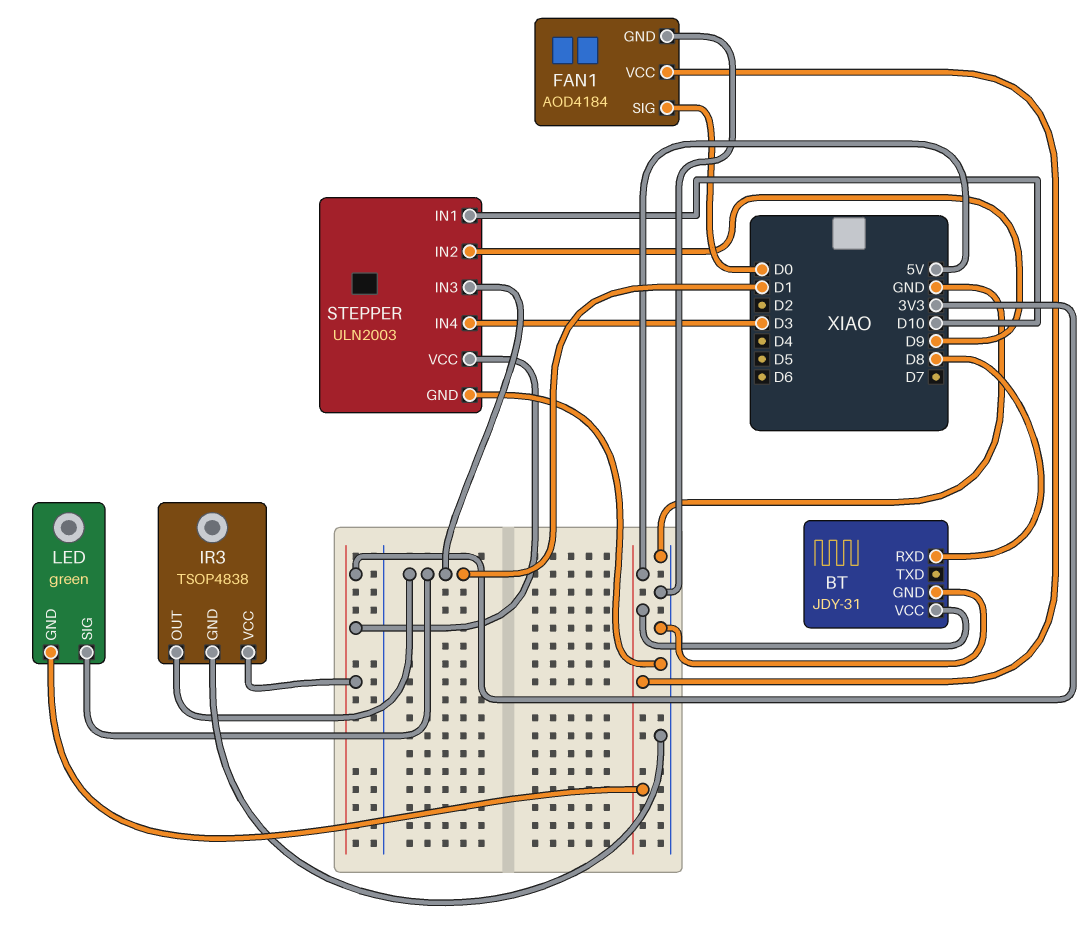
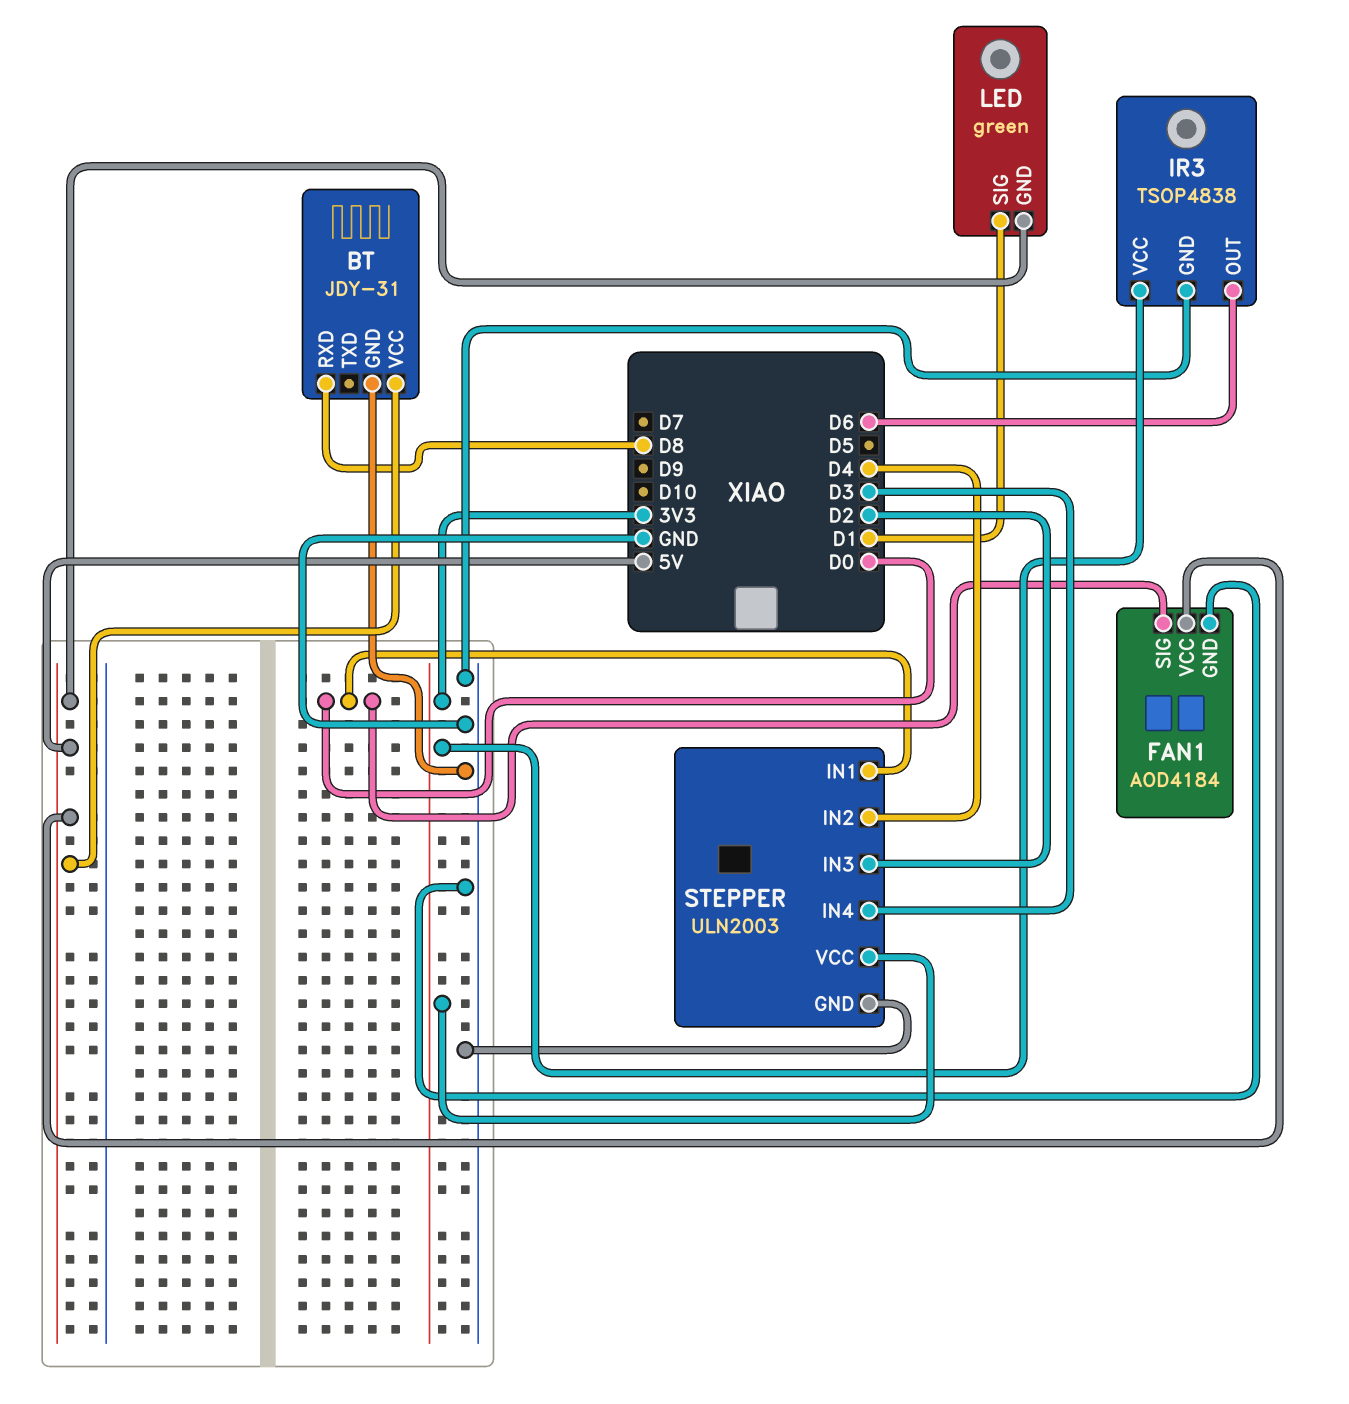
IR3 pin OUT: D1 -> D6
STEPPER pin IN1: D10 -> D0
STEPPER pin IN2: D9 -> D4
STEPPER pin IN3: D1 -> D2

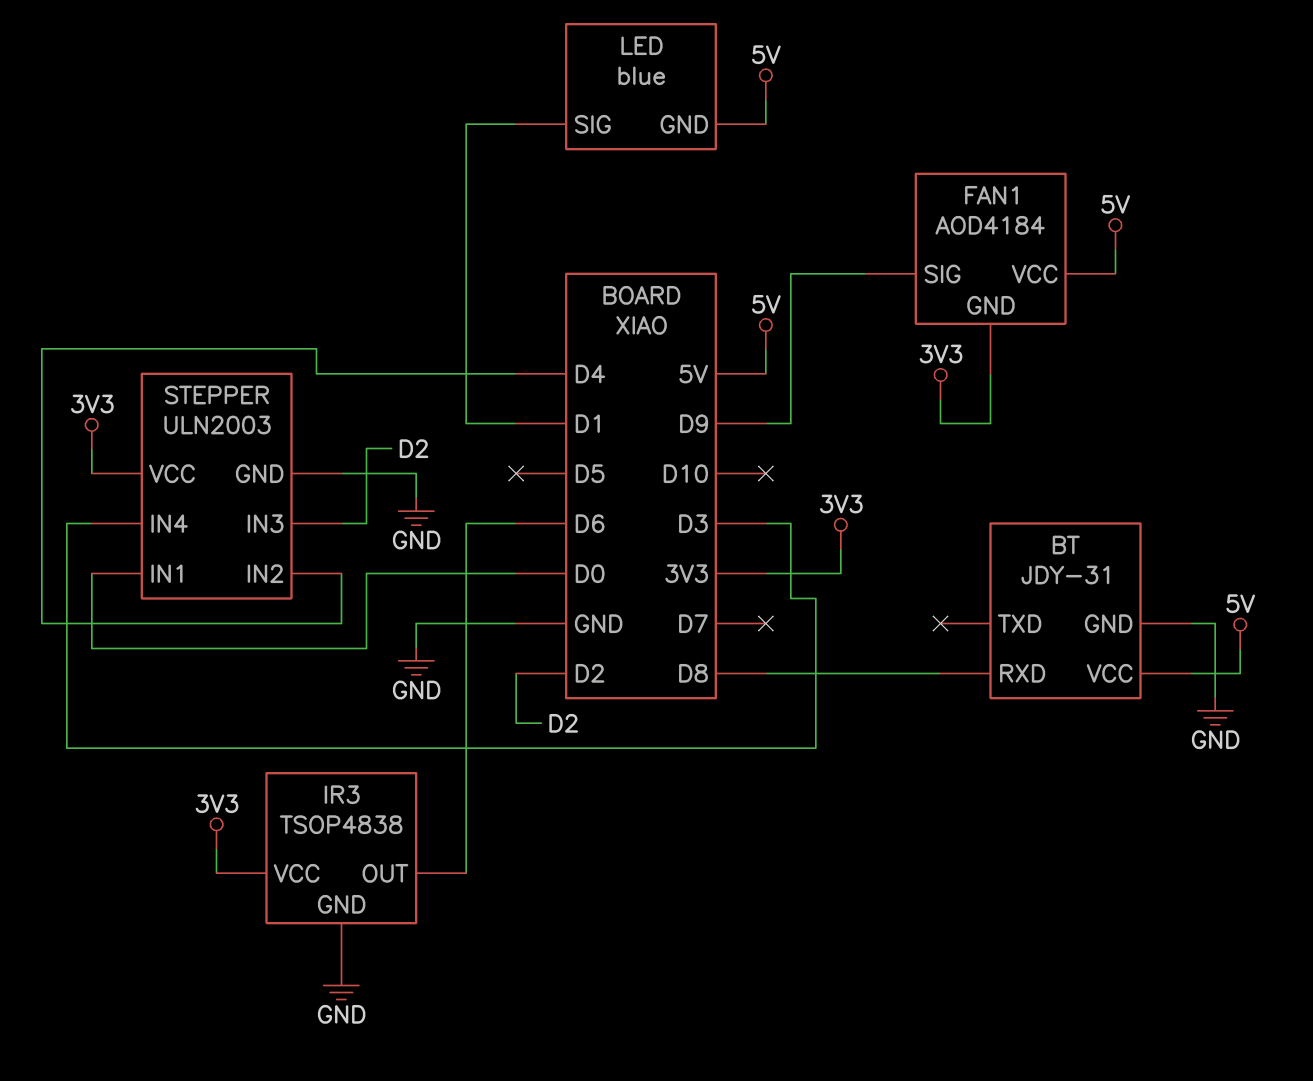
FAN1 pin GND: GND -> 3V3
FAN1 pin SIG: D0 -> D9
LED: green -> blue

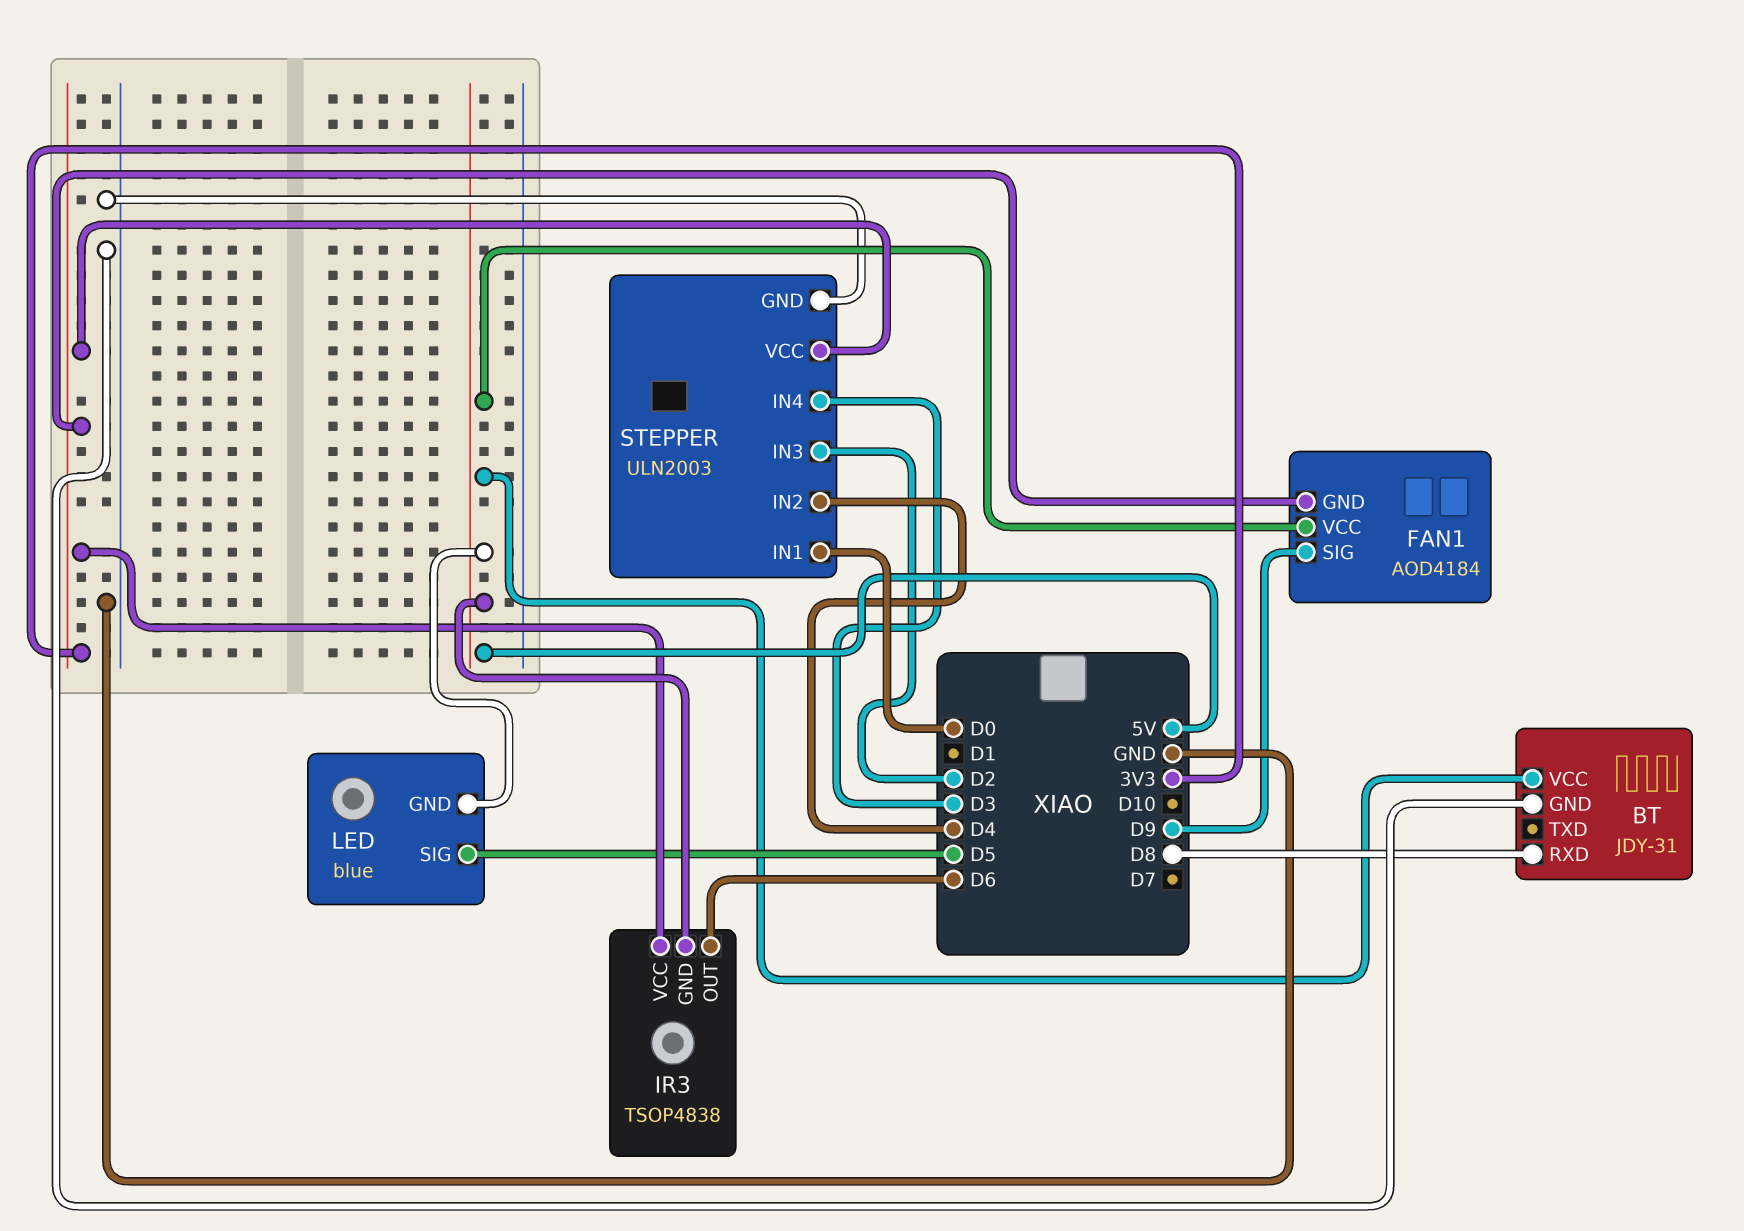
IR3 pin GND: GND -> 5V
LED pin SIG: D1 -> D5

